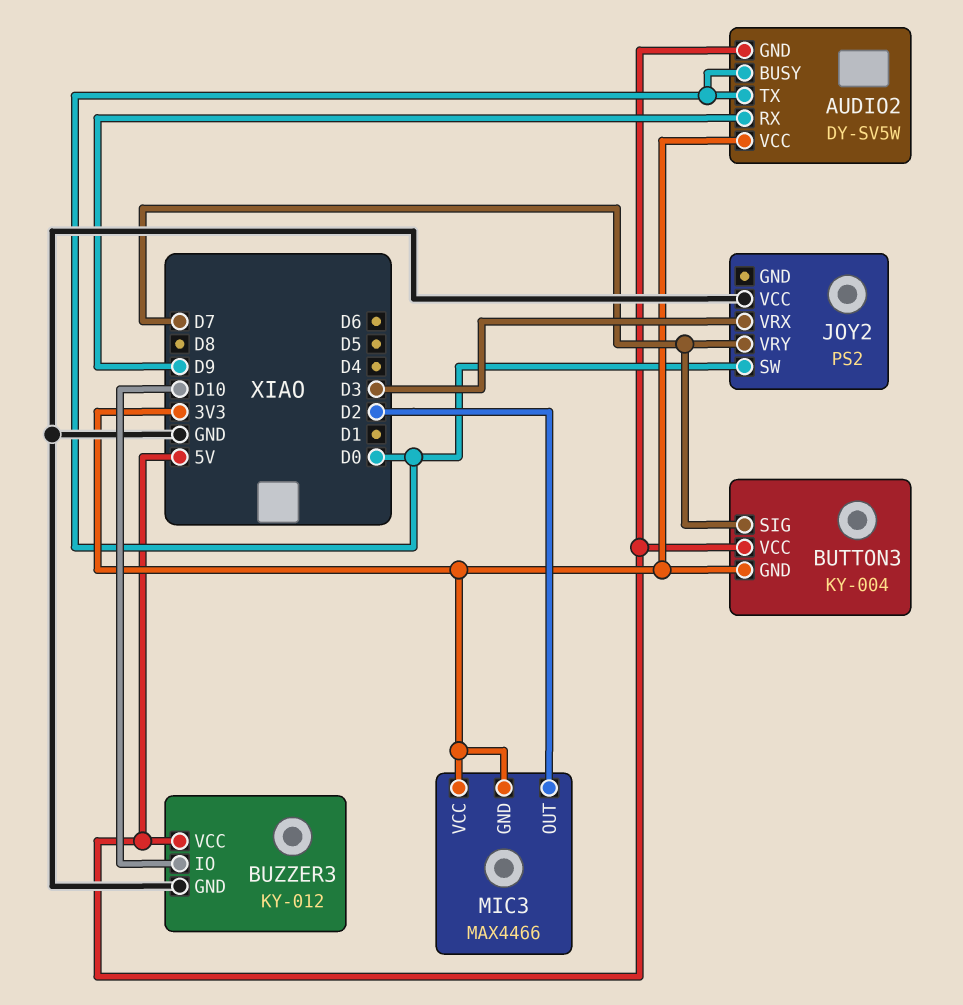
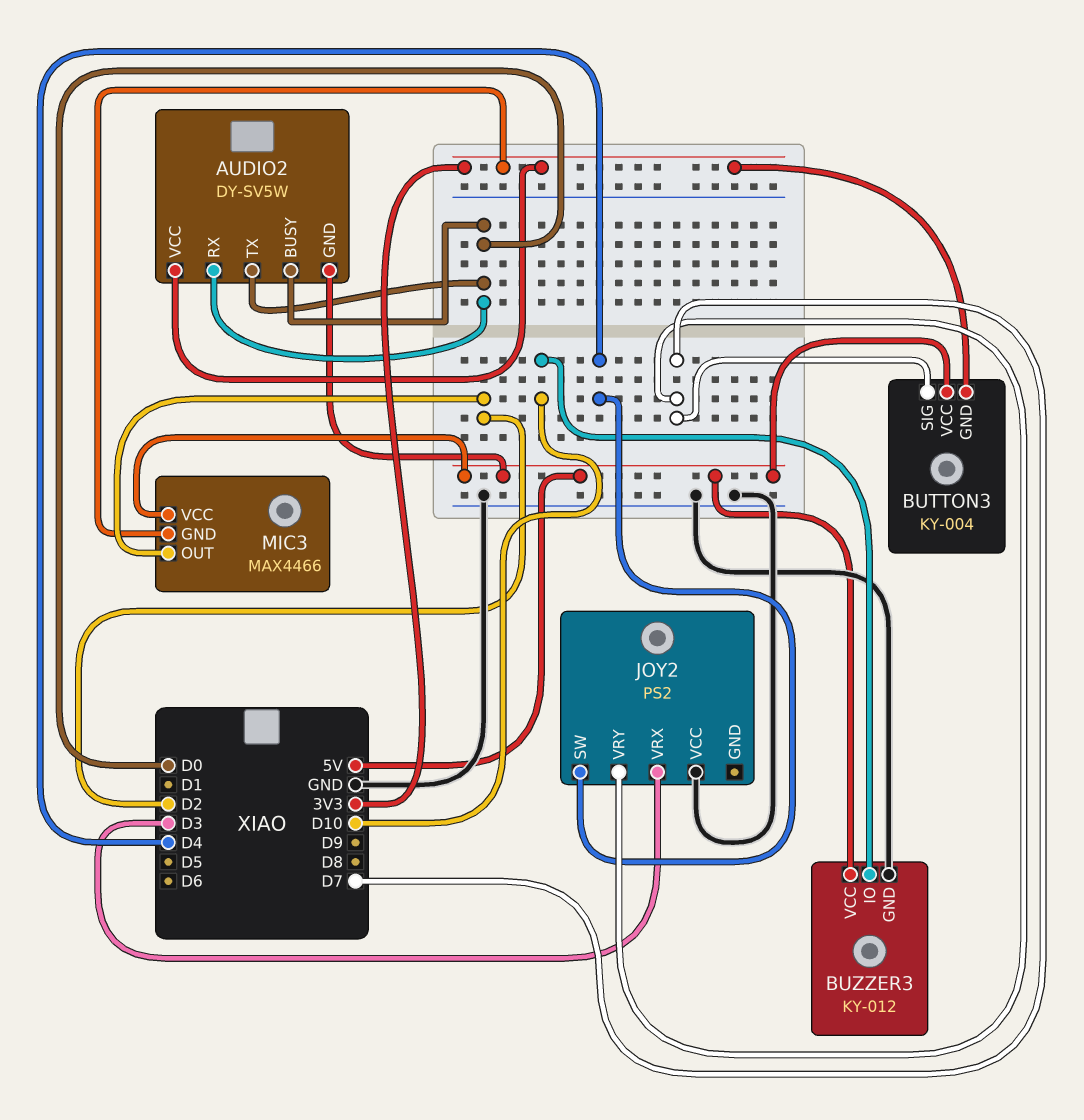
AUDIO2 pin RX: D9 -> D0
JOY2 pin SW: D0 -> D4
MIC3 pin VCC: 3V3 -> 5V

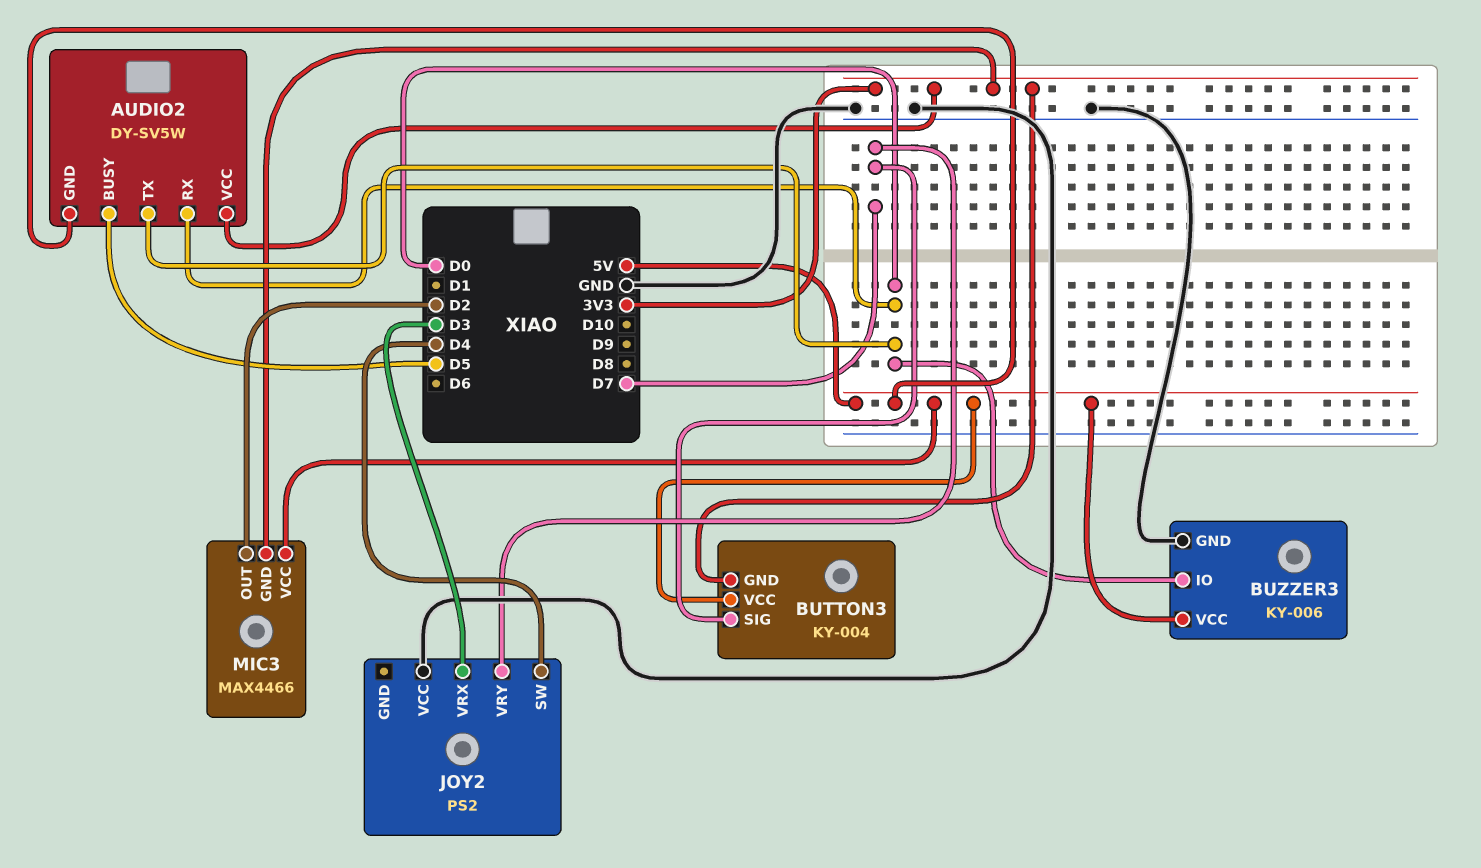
AUDIO2 pin BUSY: D0 -> D5
BUZZER3: KY-012 -> KY-006
BUZZER3 pin IO: D10 -> D0

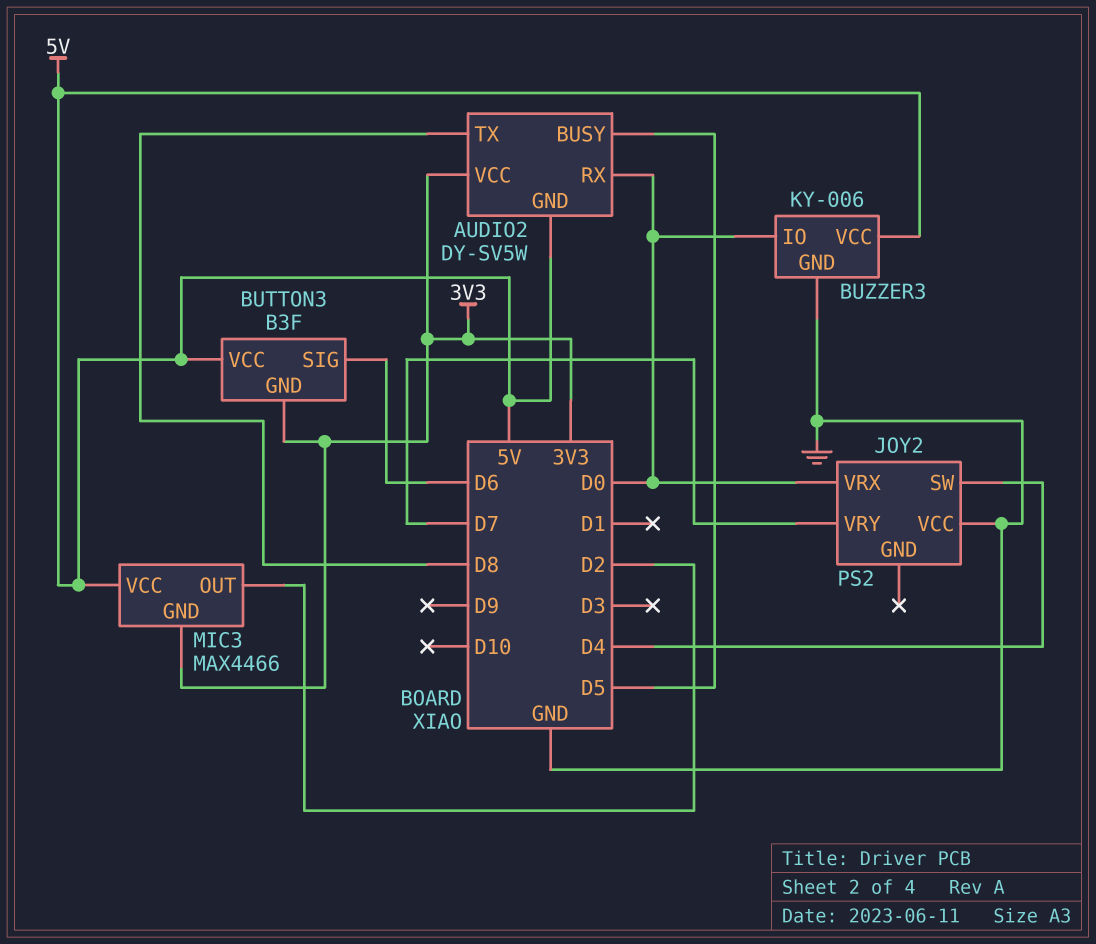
AUDIO2 pin TX: D0 -> D8
BUTTON3: KY-004 -> B3F
BUTTON3 pin SIG: D7 -> D6
JOY2 pin VRX: D3 -> D0

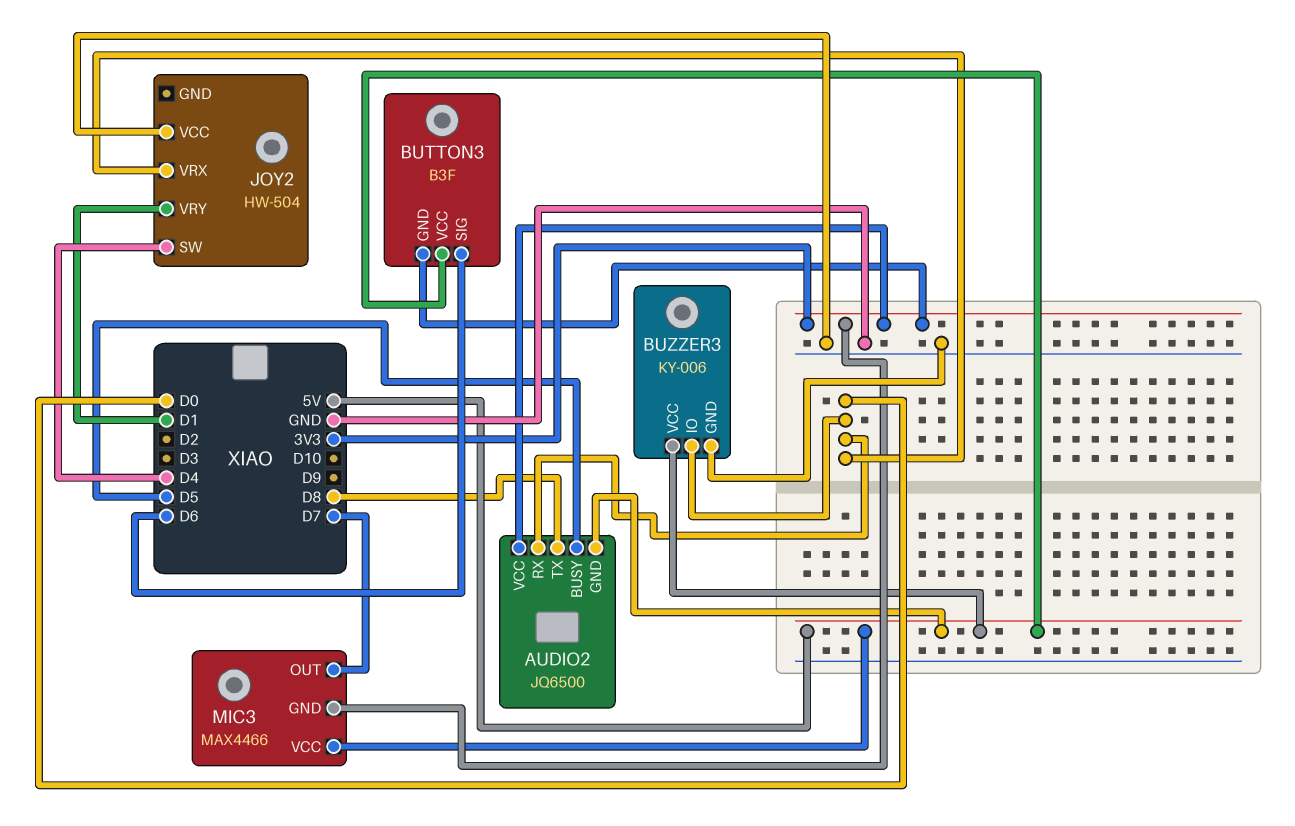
AUDIO2: DY-SV5W -> JQ6500
JOY2: PS2 -> HW-504
JOY2 pin VRY: D7 -> D1
MIC3 pin OUT: D2 -> D7

